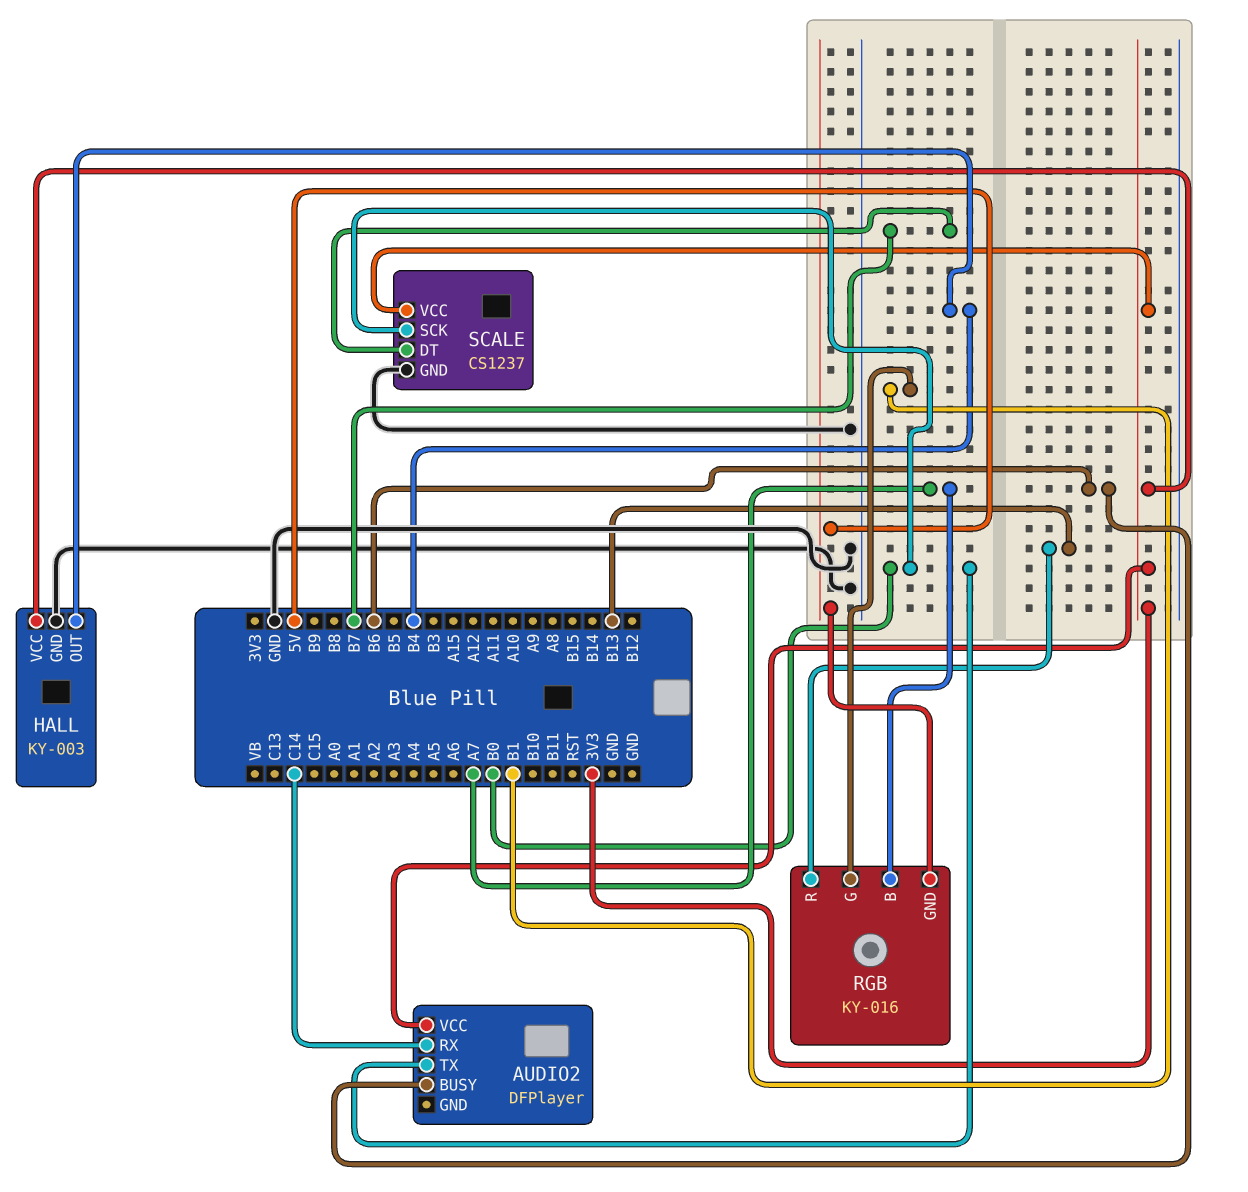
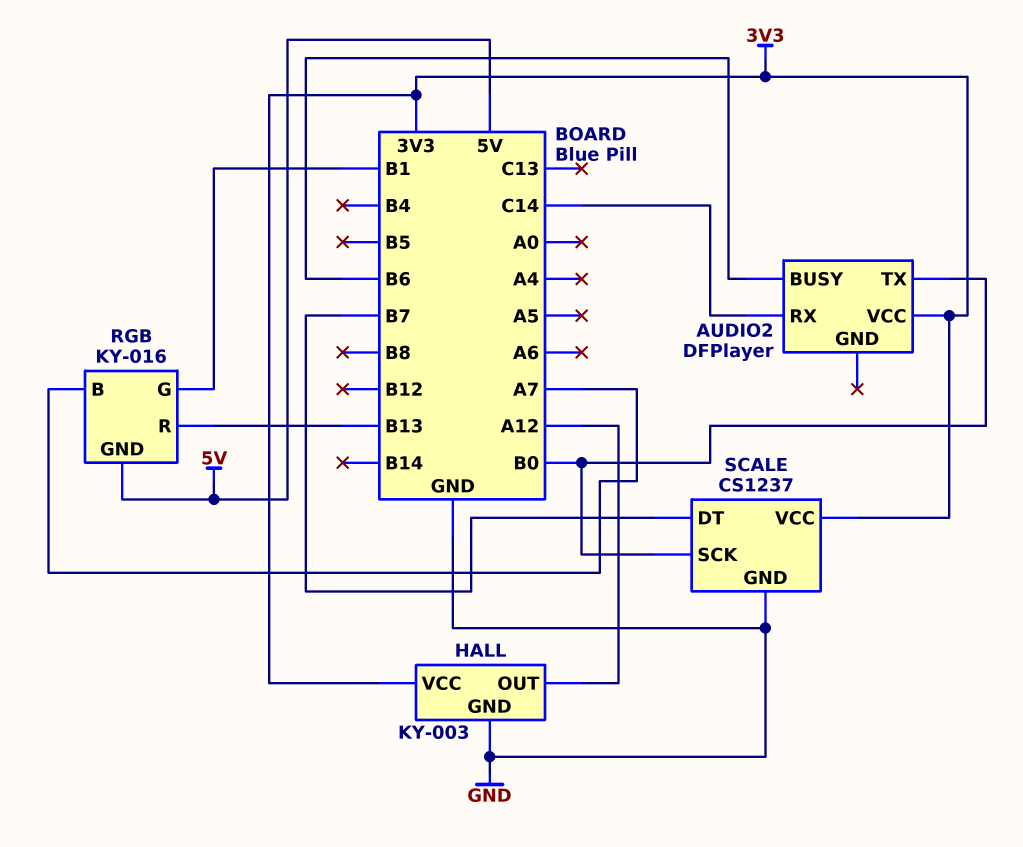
HALL pin OUT: B4 -> A12

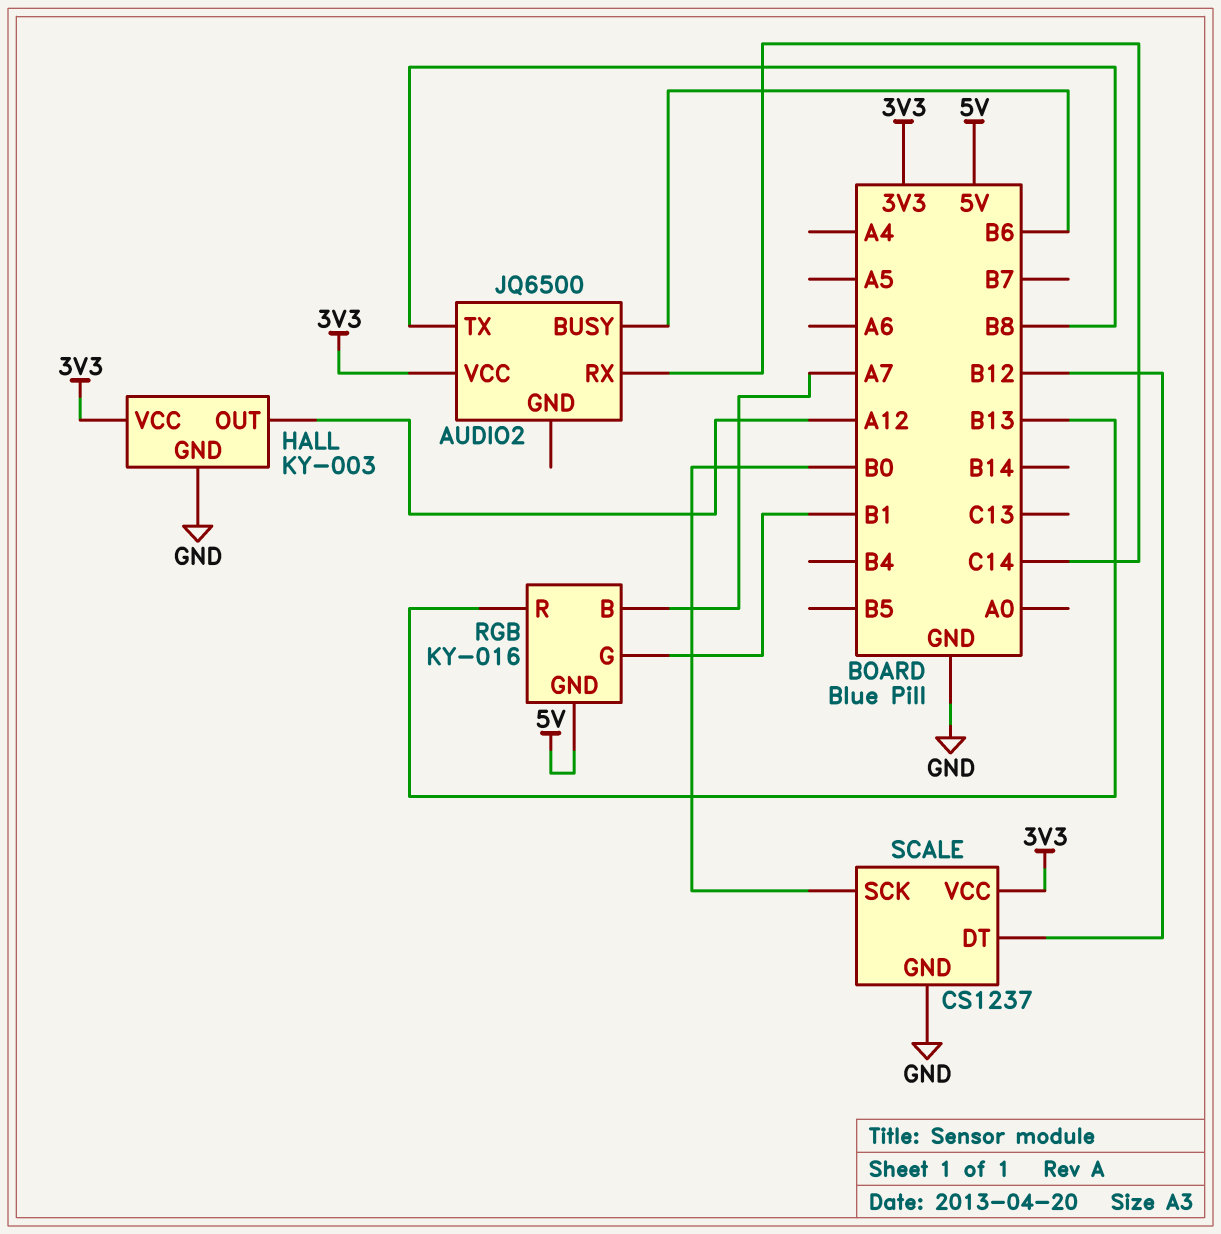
AUDIO2: DFPlayer -> JQ6500
AUDIO2 pin TX: B0 -> B8
SCALE pin DT: B7 -> B12

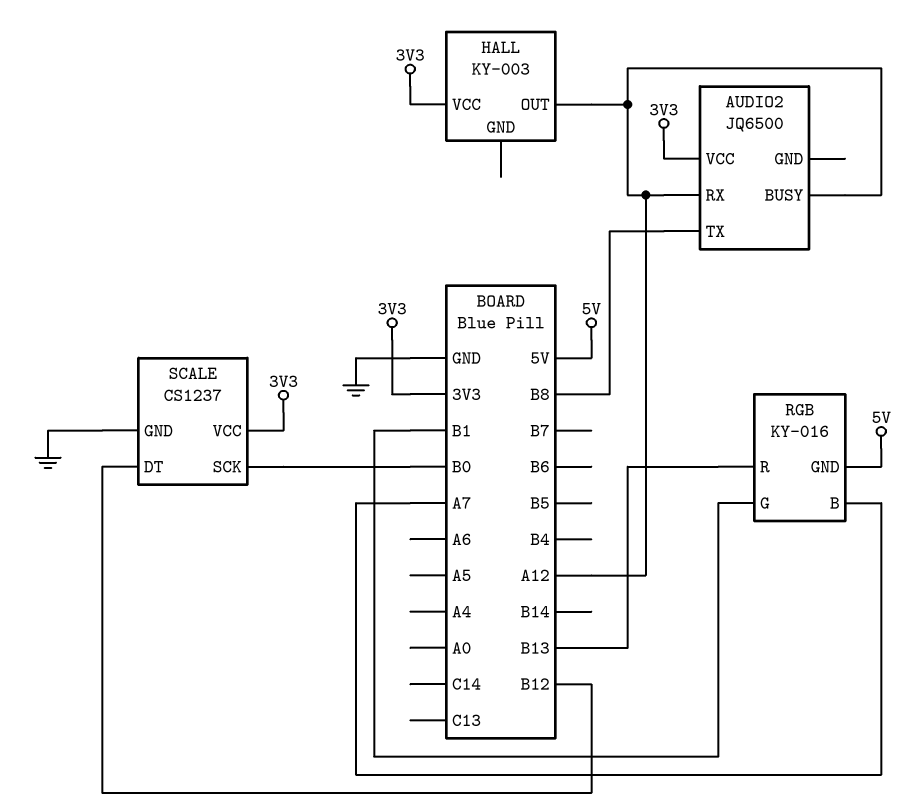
AUDIO2 pin BUSY: B6 -> A12
AUDIO2 pin RX: C14 -> A12
HALL pin GND: GND -> none

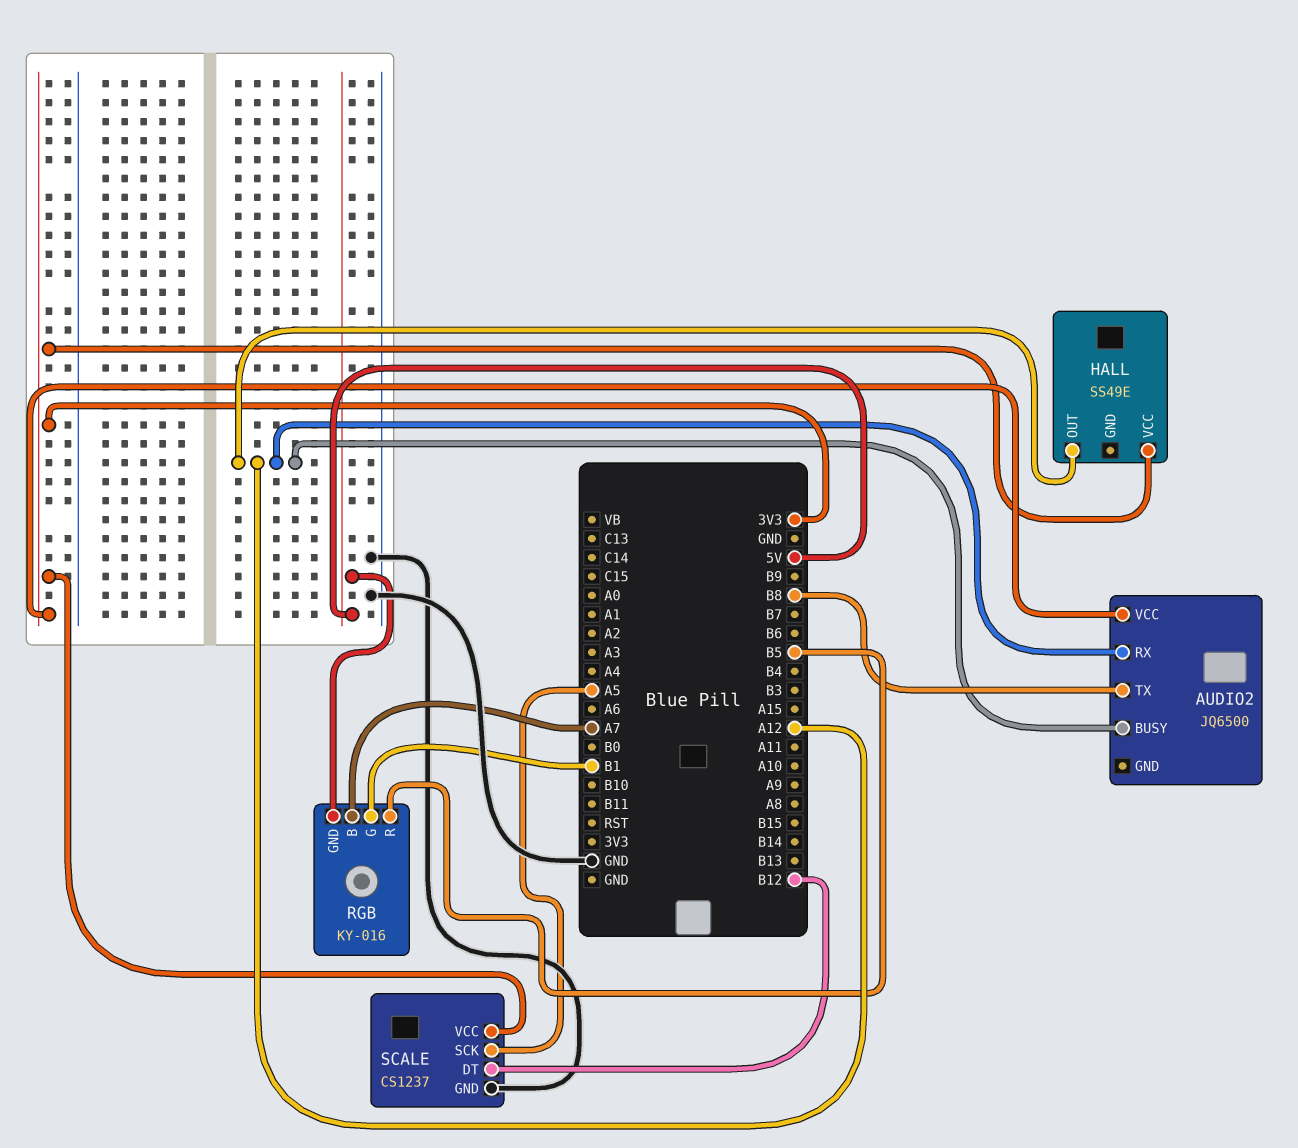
HALL: KY-003 -> SS49E
RGB pin R: B13 -> B5
SCALE pin SCK: B0 -> A5

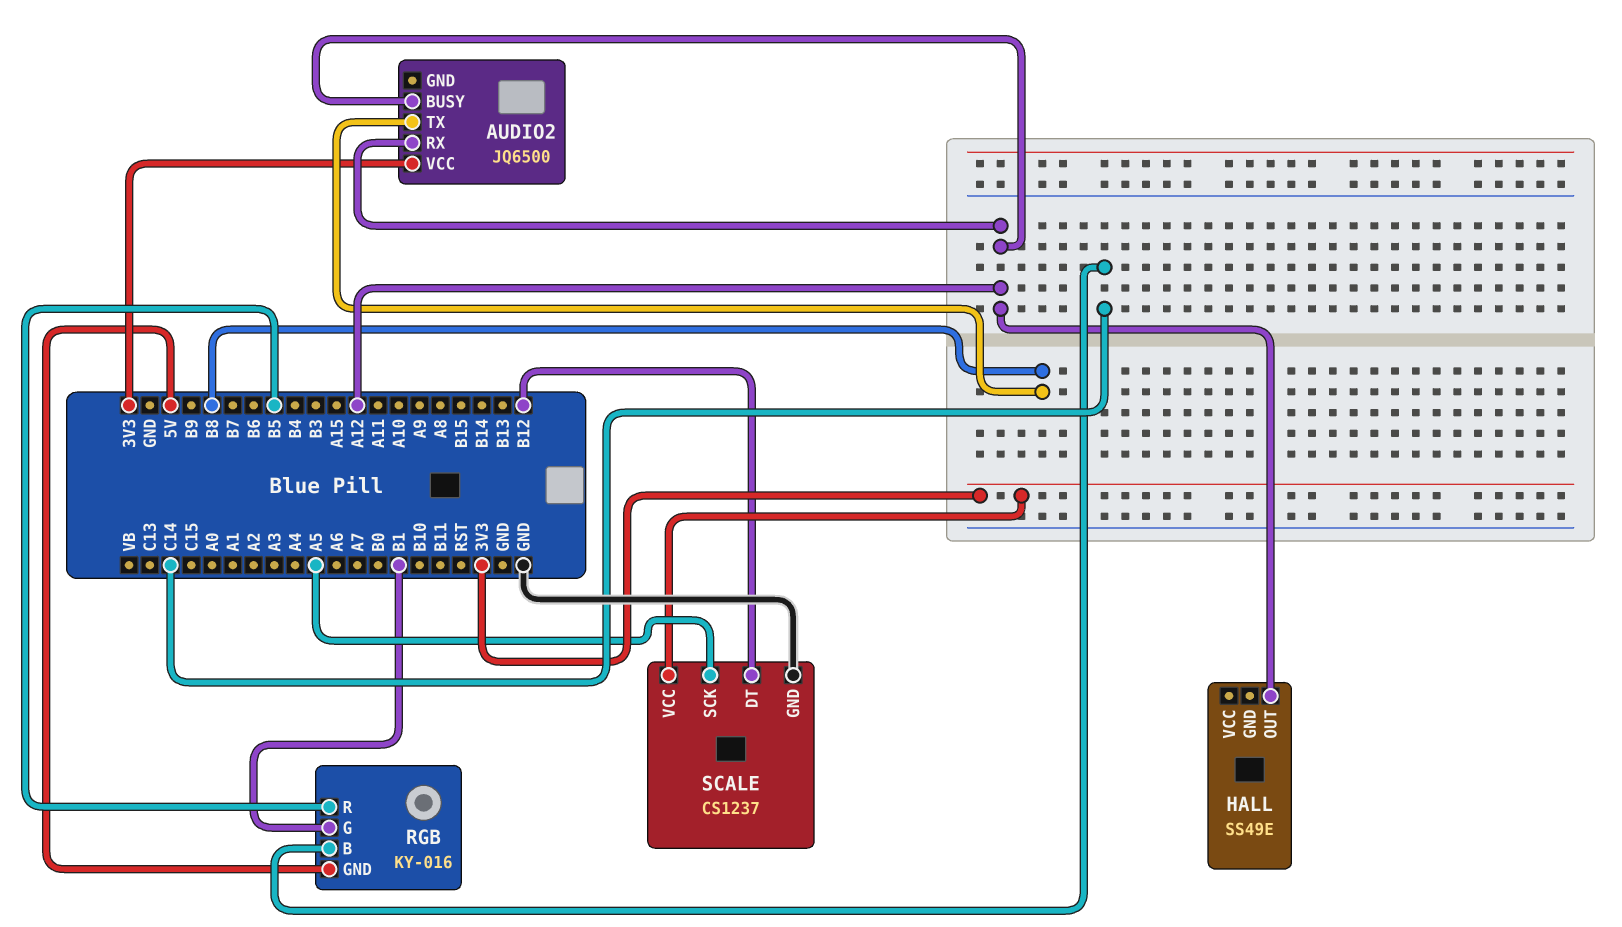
HALL pin VCC: 3V3 -> none
RGB pin B: A7 -> C14

